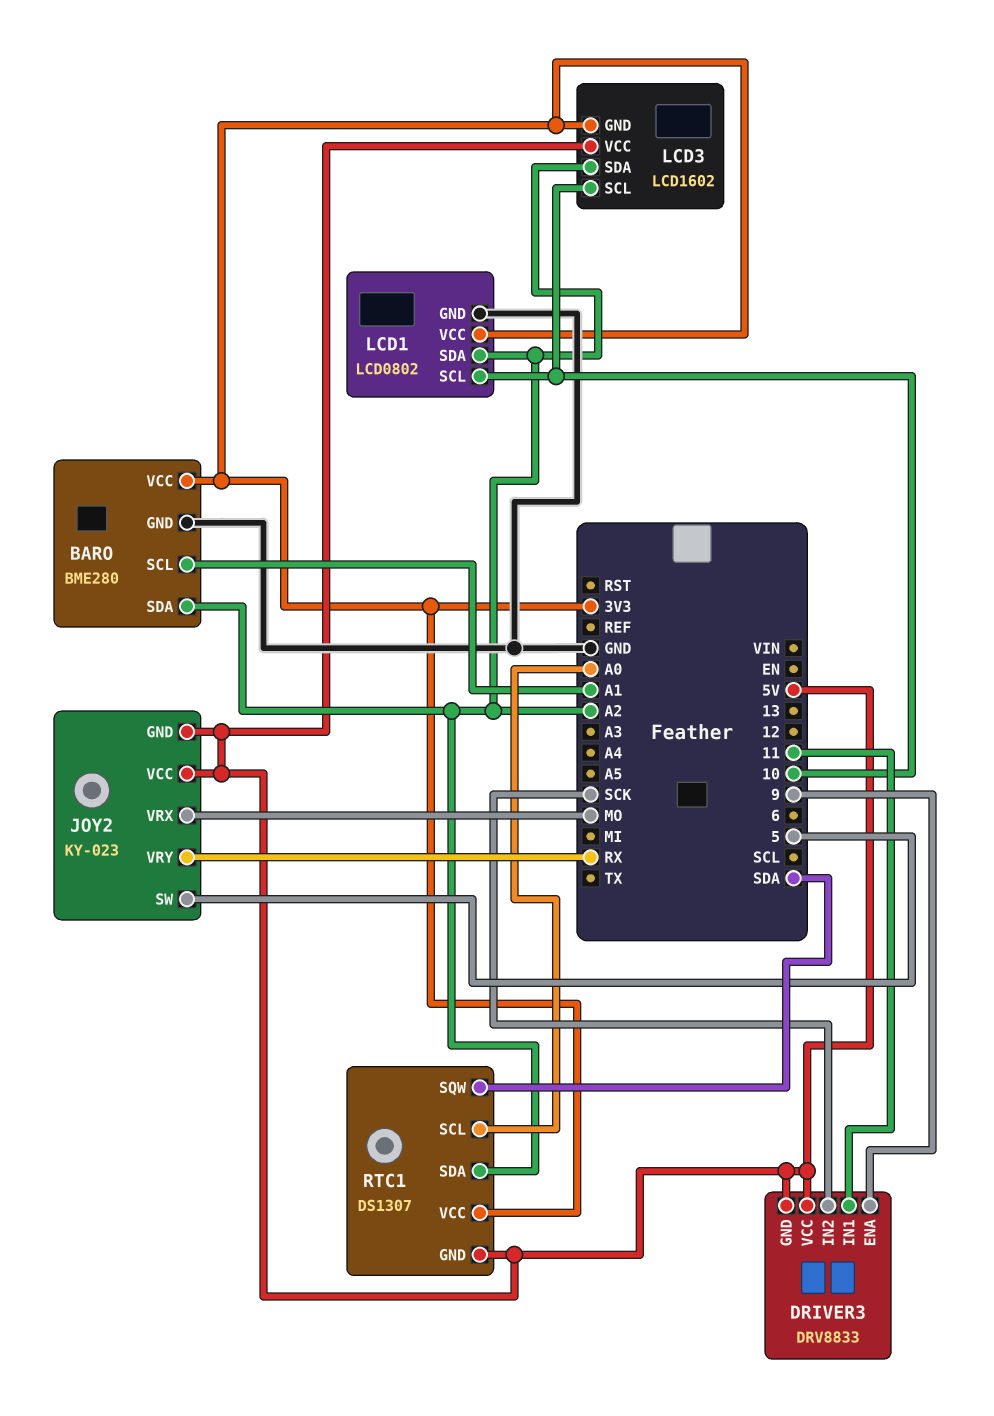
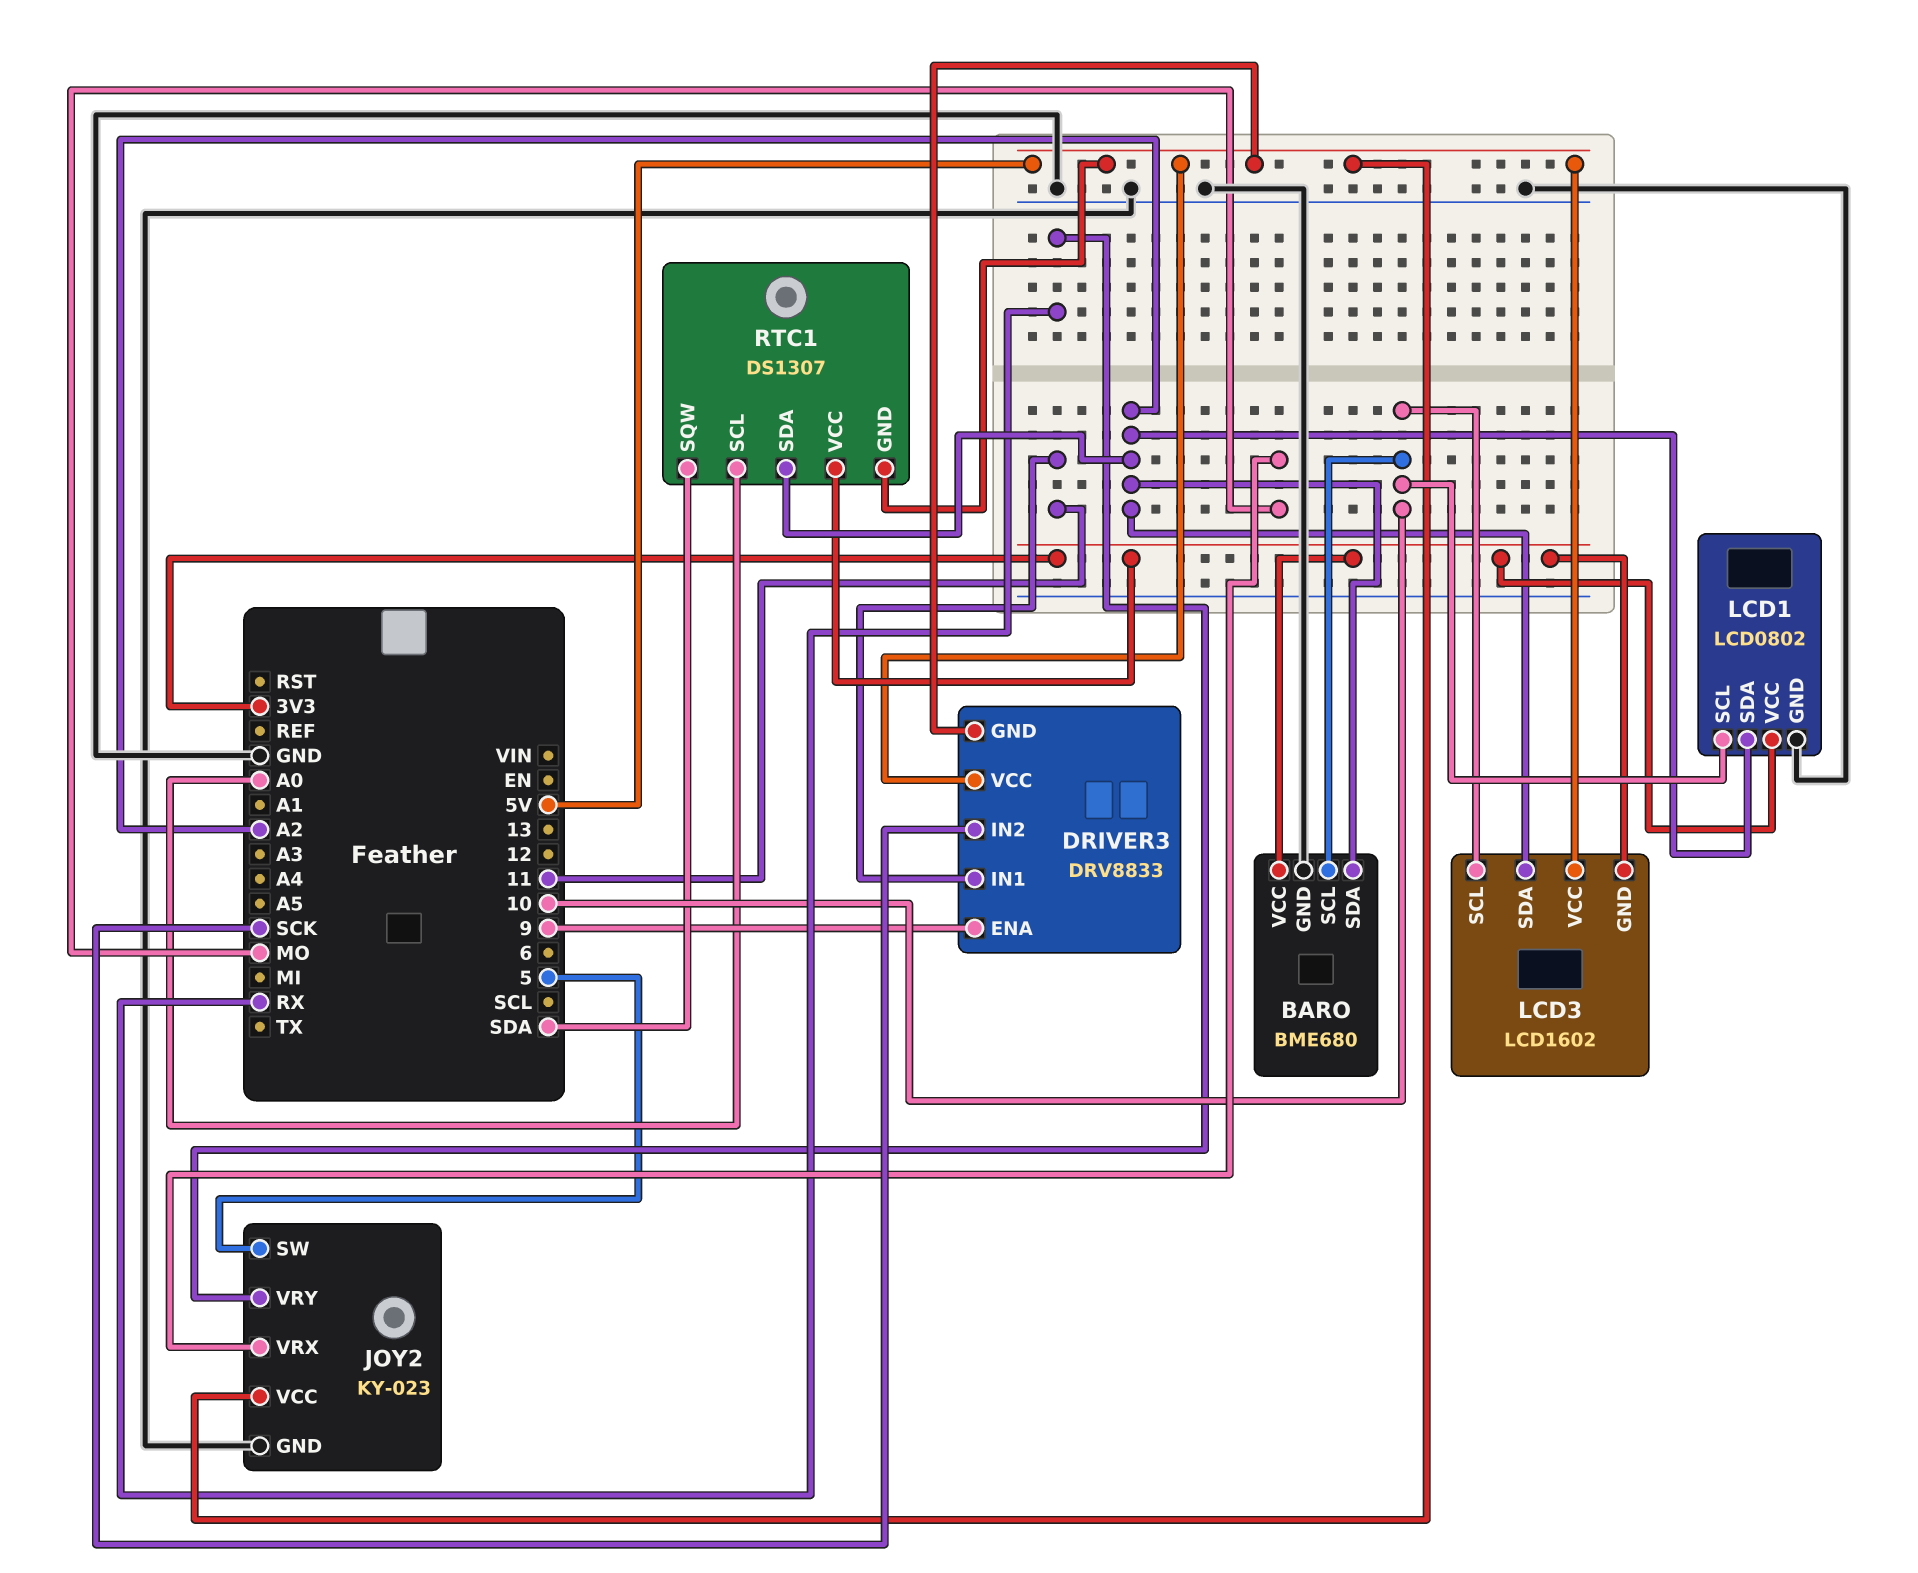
BARO: BME280 -> BME680
BARO pin SCL: A1 -> 10
JOY2 pin GND: 5V -> GND

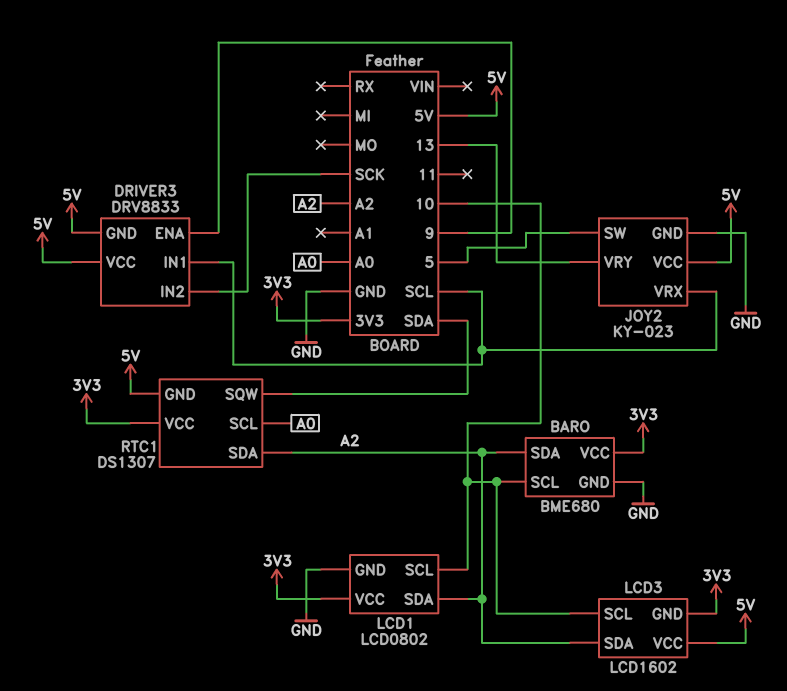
DRIVER3 pin IN1: 11 -> SCL
JOY2 pin VRX: MO -> SCL
JOY2 pin VRY: RX -> 13

